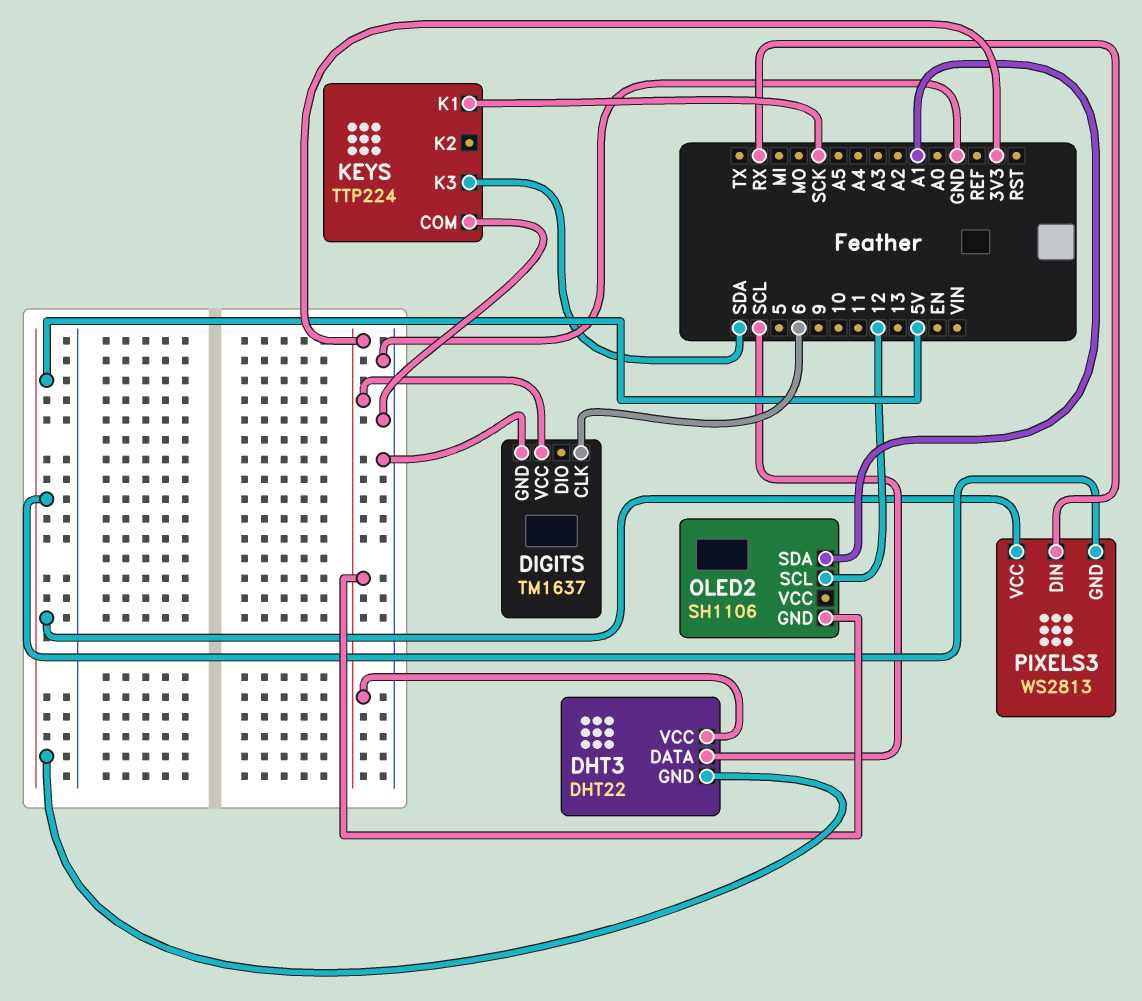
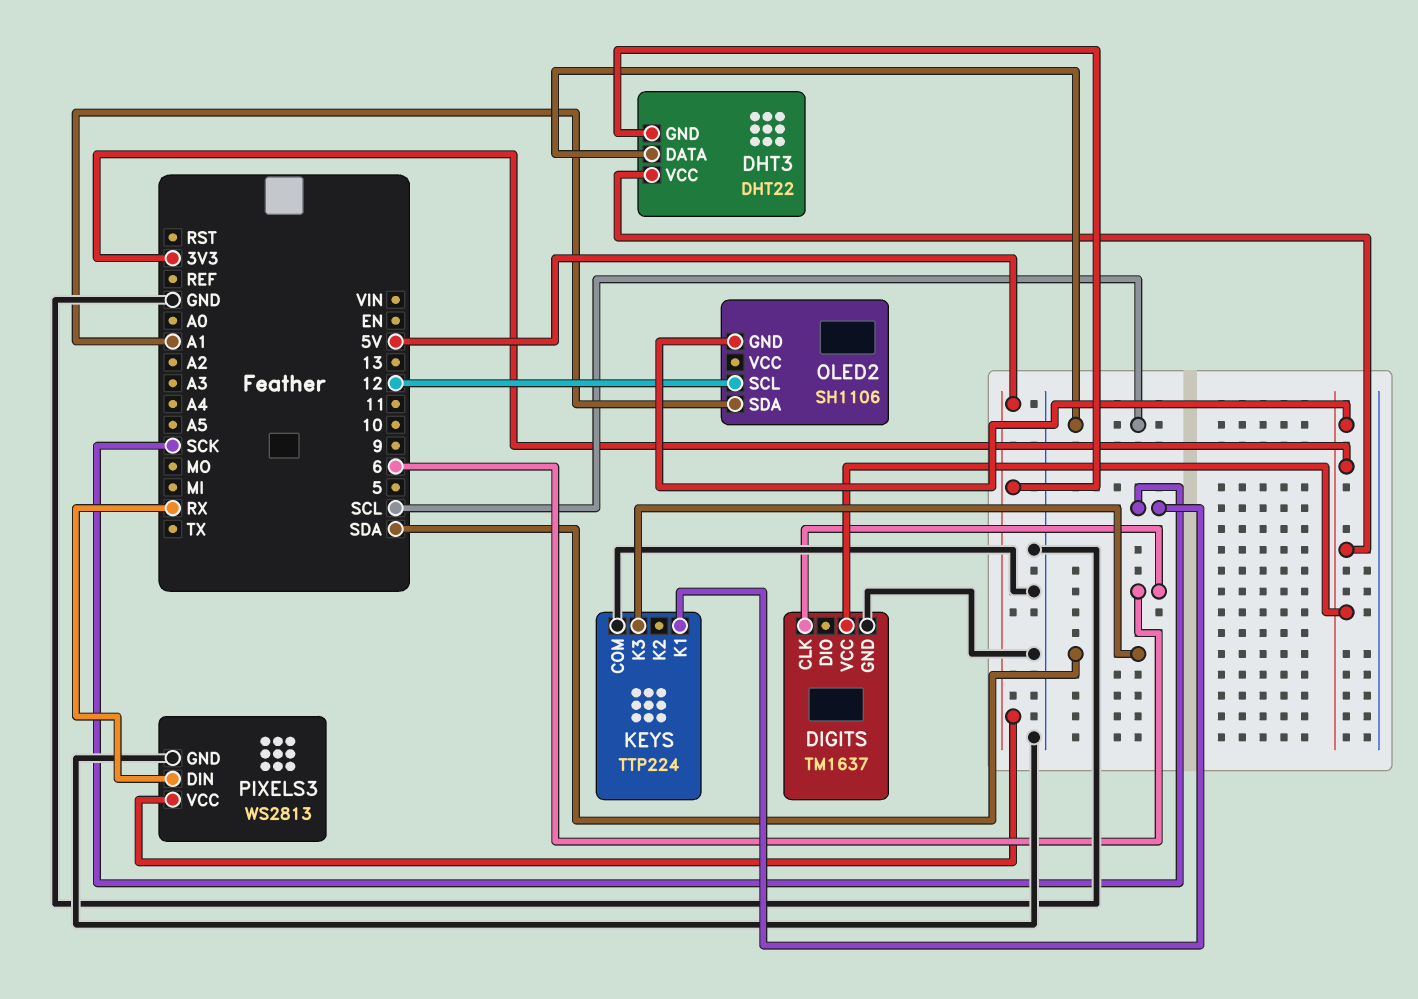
PIXELS3 pin GND: 5V -> GND

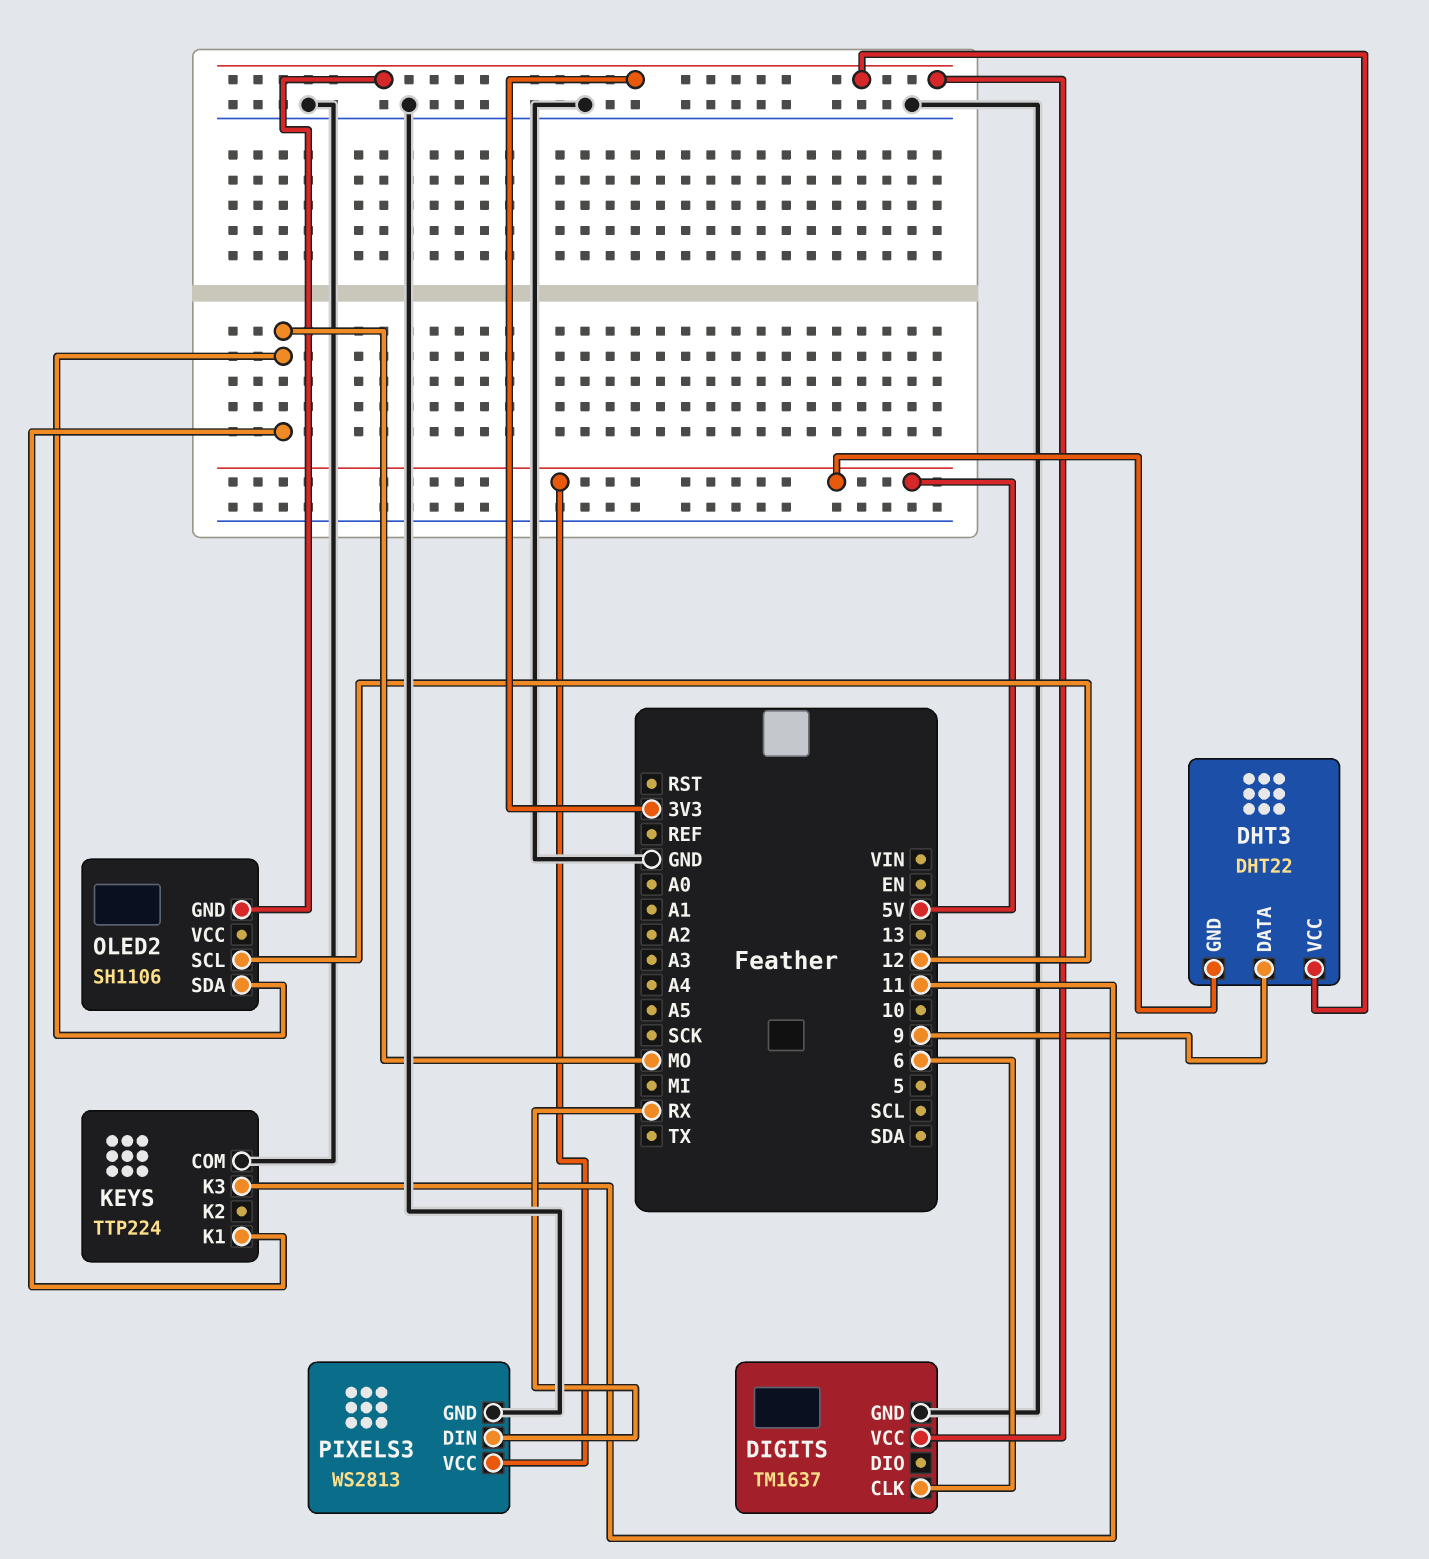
DHT3 pin DATA: SCL -> 9
KEYS pin K1: SCK -> MO
KEYS pin K3: SDA -> 11
OLED2 pin SDA: A1 -> MO

